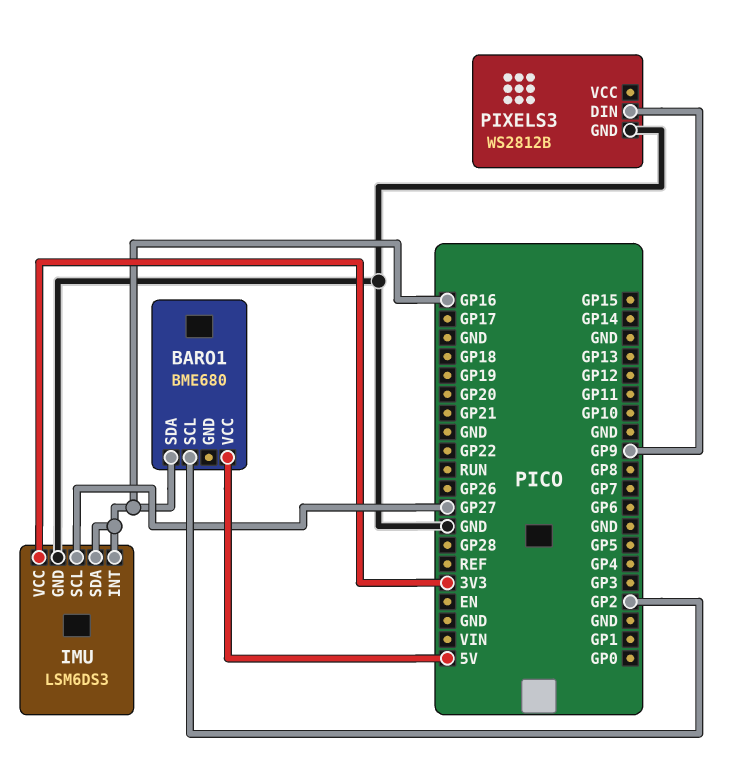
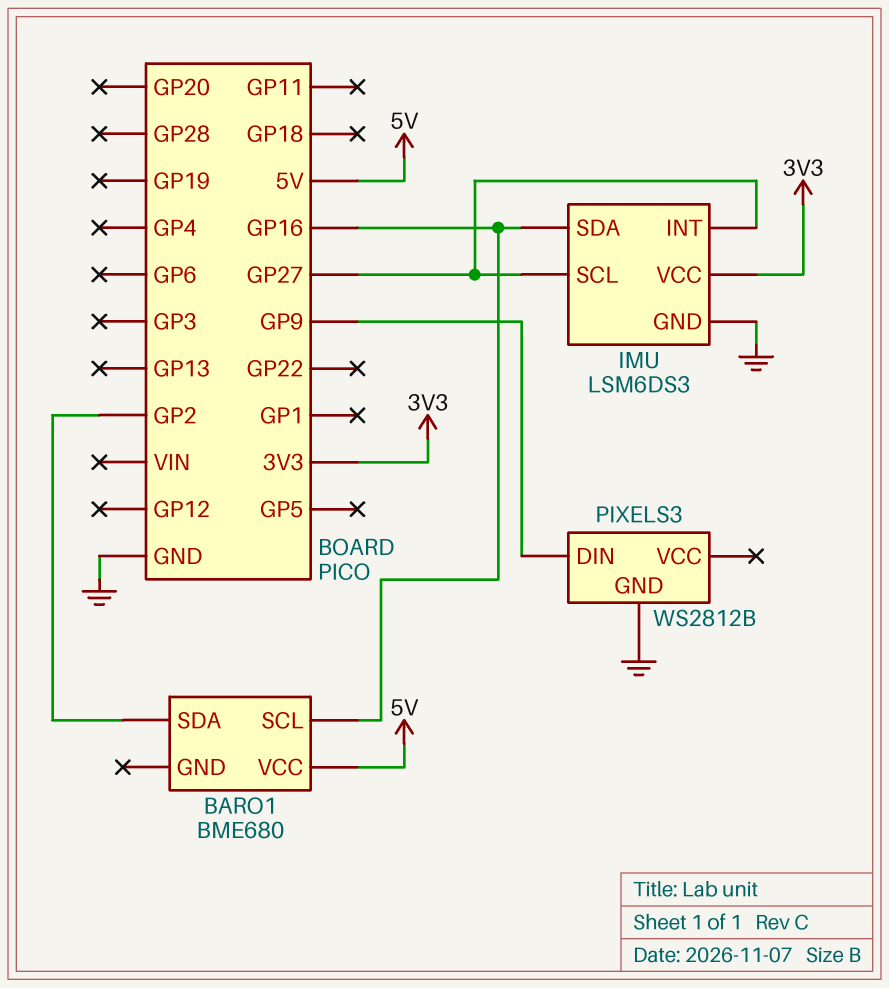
BARO1 pin SCL: GP2 -> GP16
BARO1 pin SDA: GP16 -> GP2
IMU pin INT: GP16 -> GP27

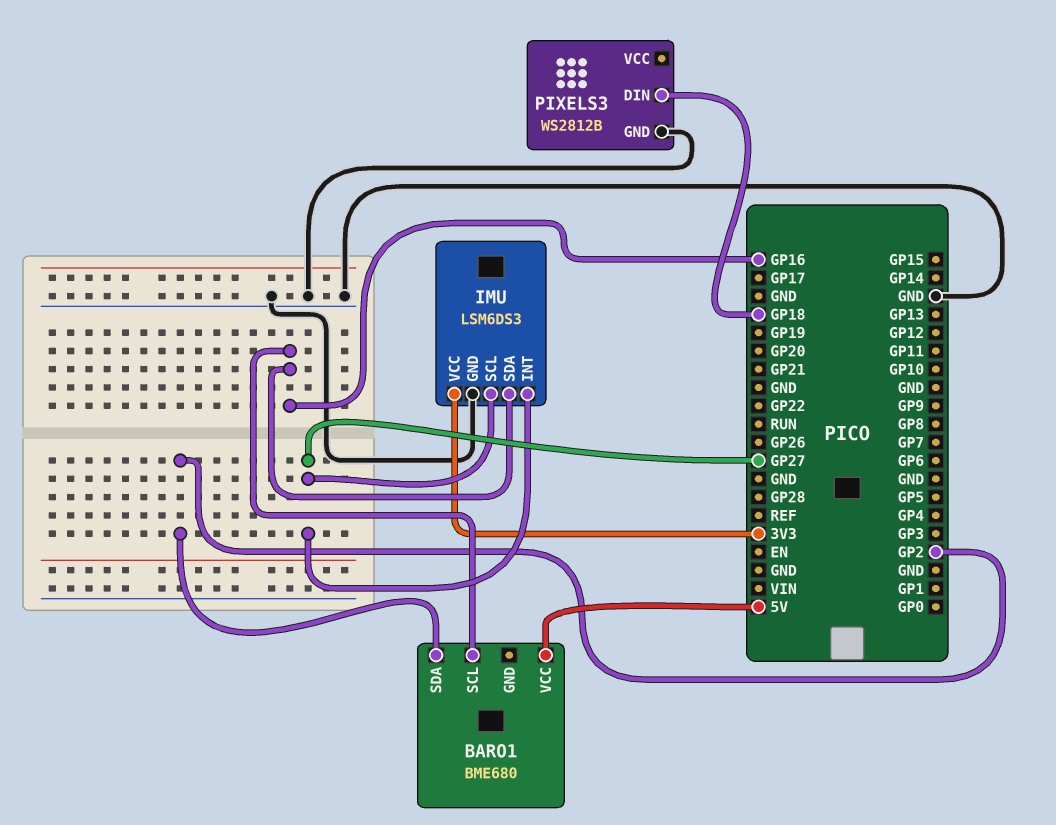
PIXELS3 pin DIN: GP9 -> GP18

